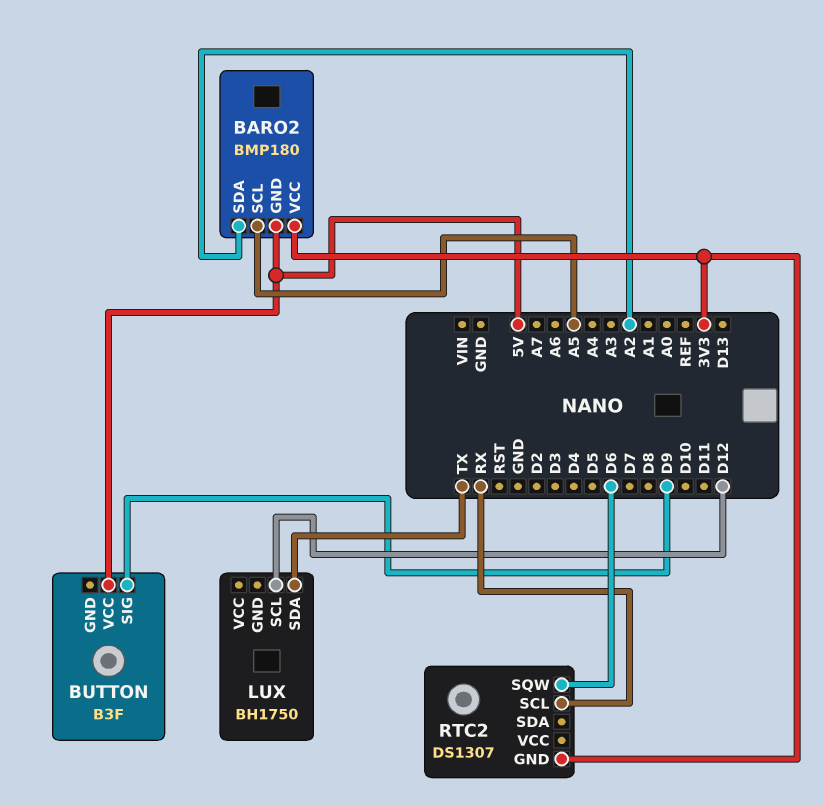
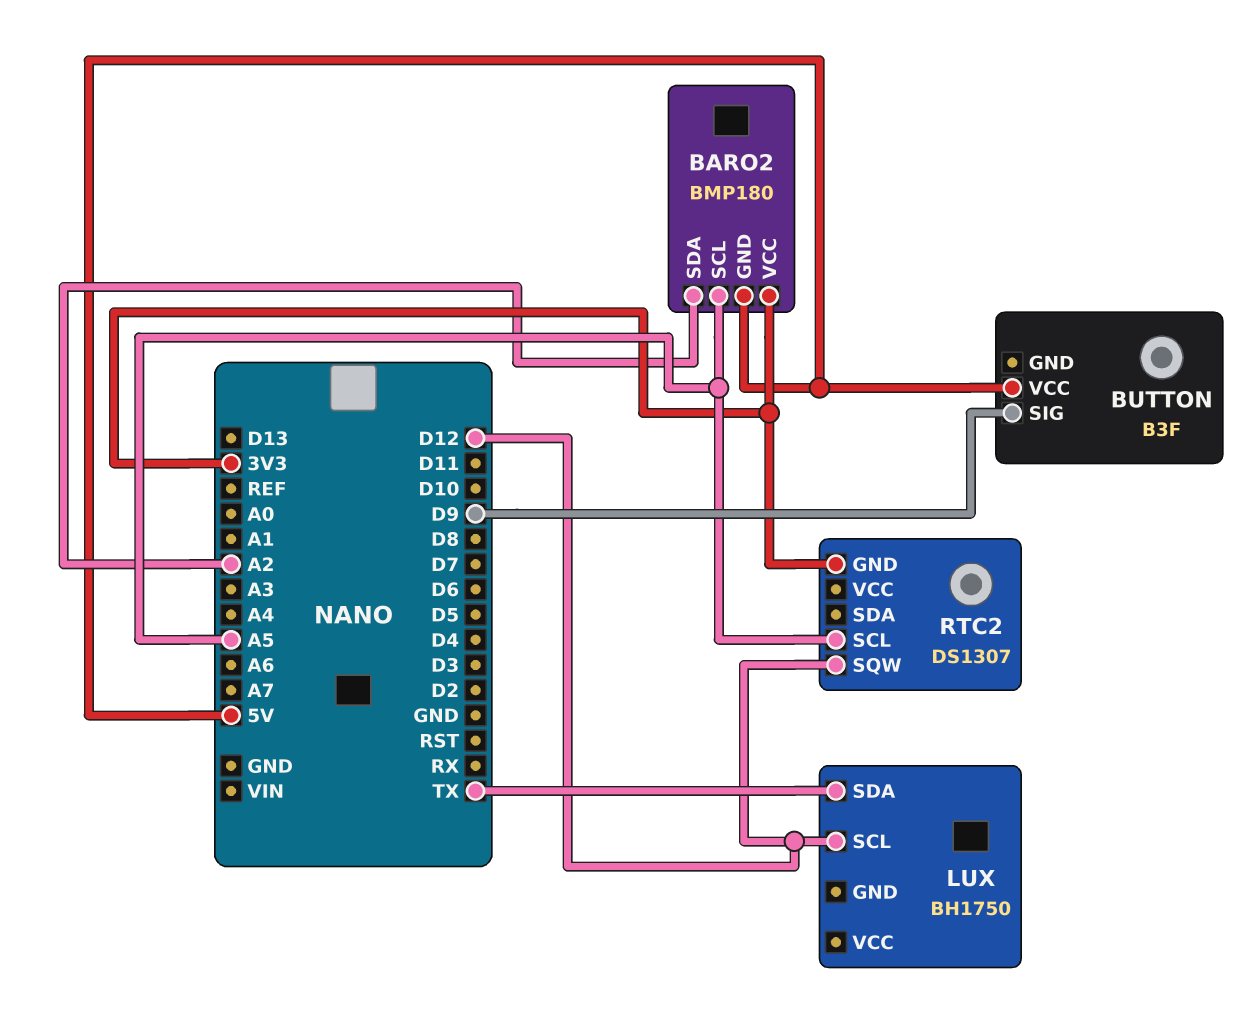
RTC2 pin SCL: RX -> A5
RTC2 pin SQW: D6 -> D12

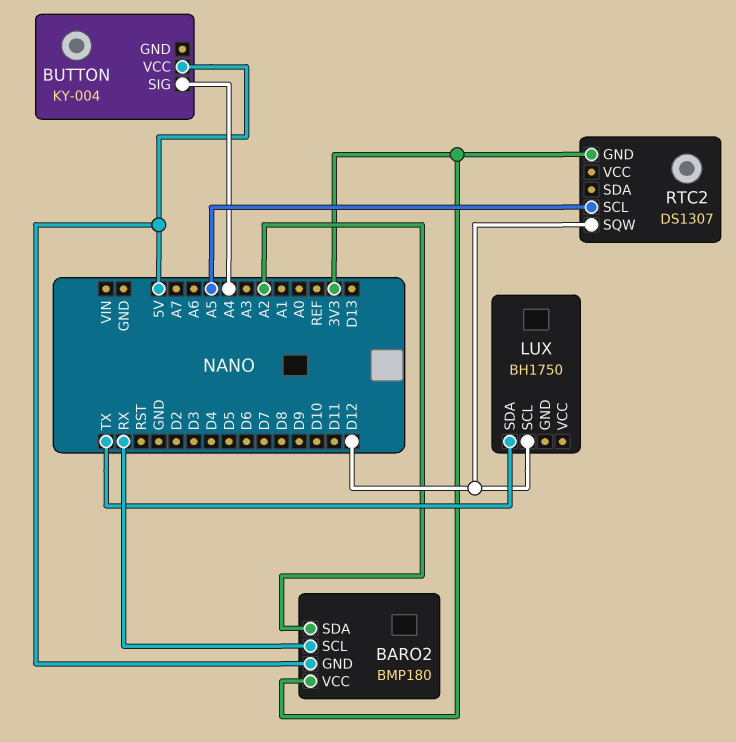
BARO2 pin SCL: A5 -> RX
BUTTON: B3F -> KY-004
BUTTON pin SIG: D9 -> A4

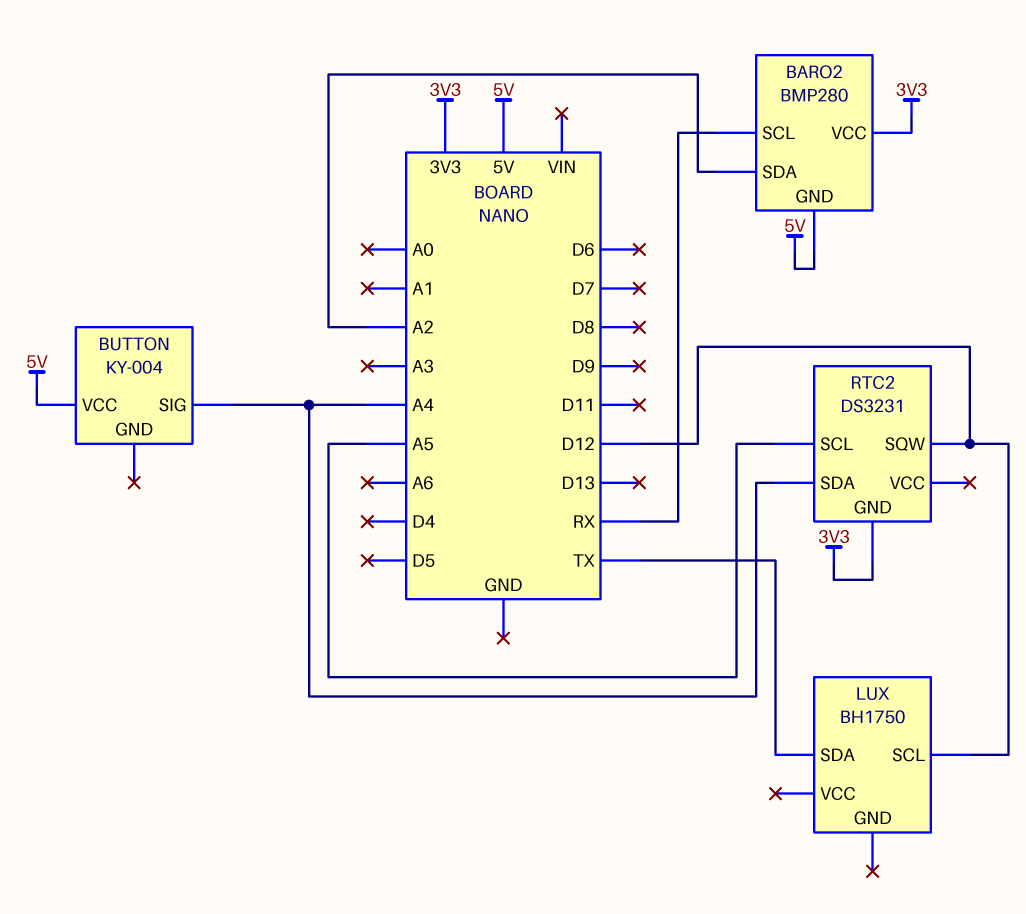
BARO2: BMP180 -> BMP280
RTC2: DS1307 -> DS3231
RTC2 pin SDA: none -> A4

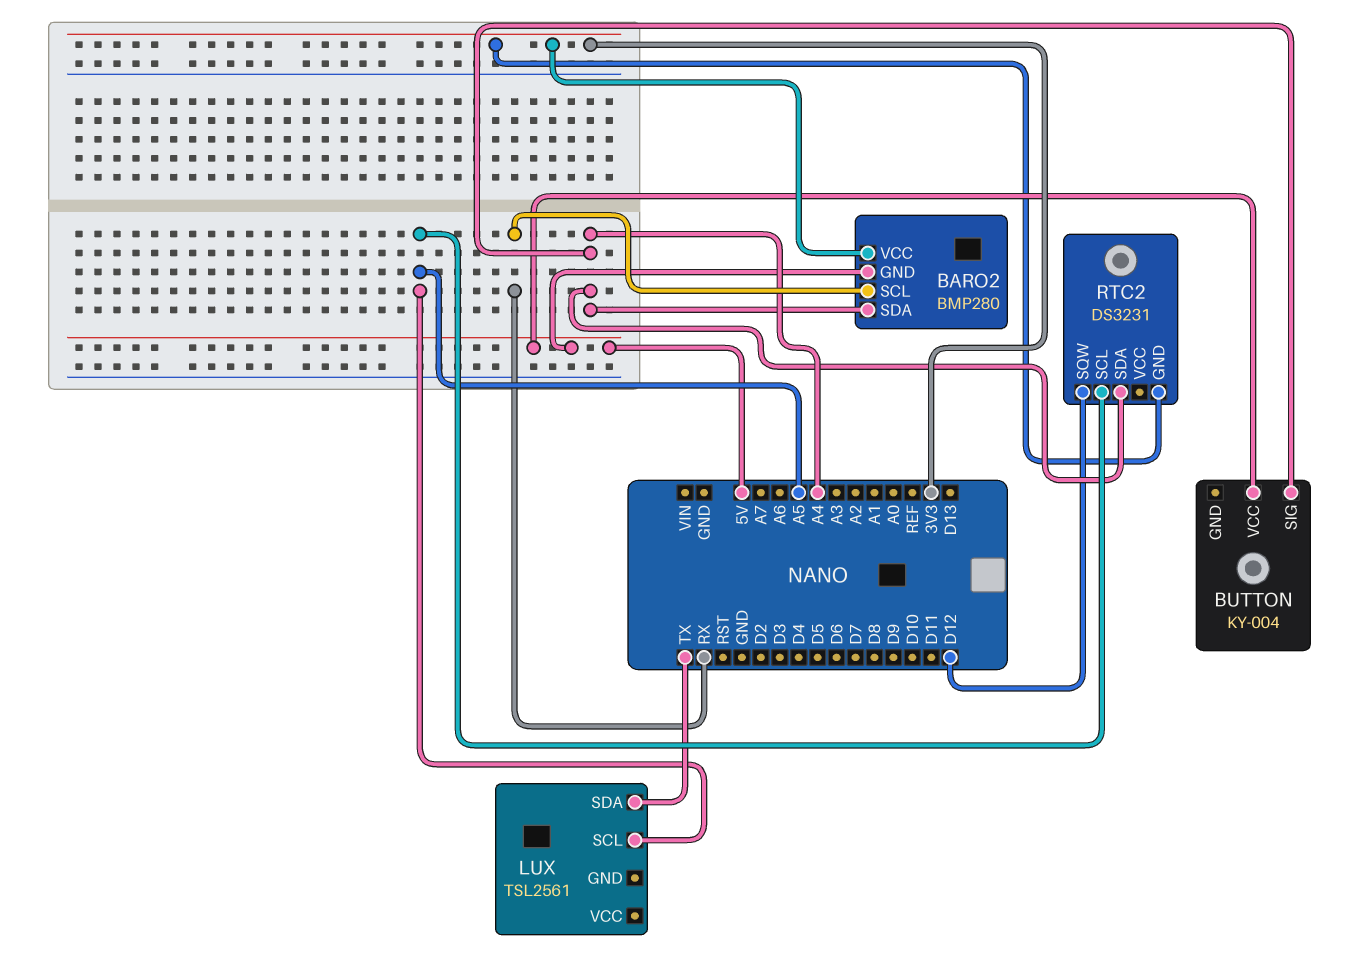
BARO2 pin SDA: A2 -> A4
LUX: BH1750 -> TSL2561
LUX pin SCL: D12 -> A5

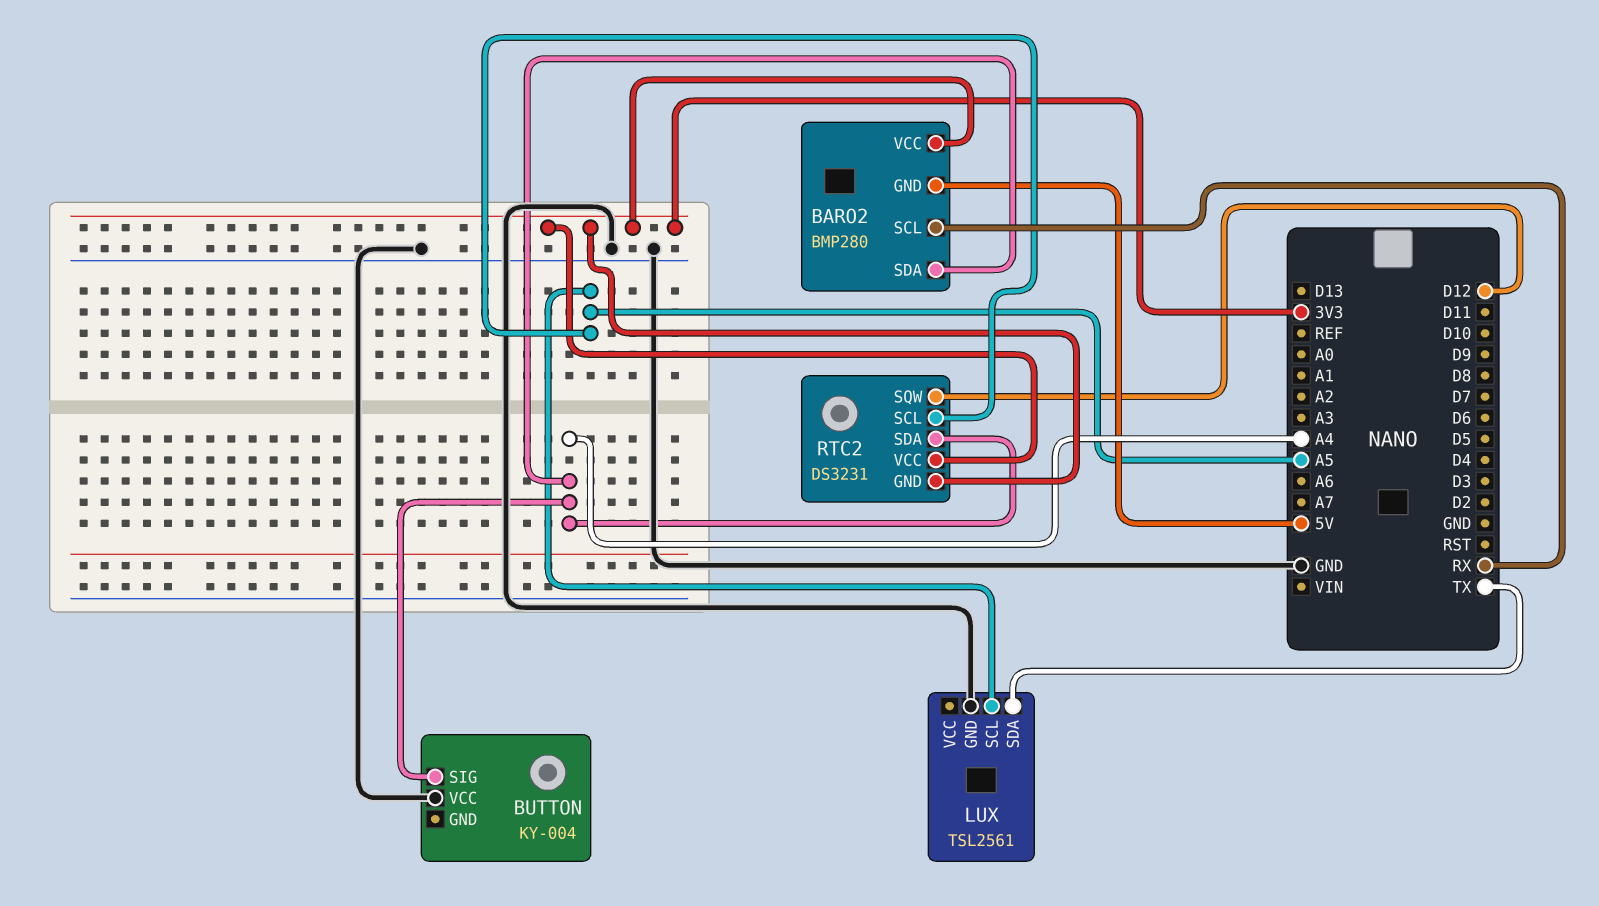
BUTTON pin VCC: 5V -> GND
LUX pin GND: none -> GND
RTC2 pin VCC: none -> 3V3

